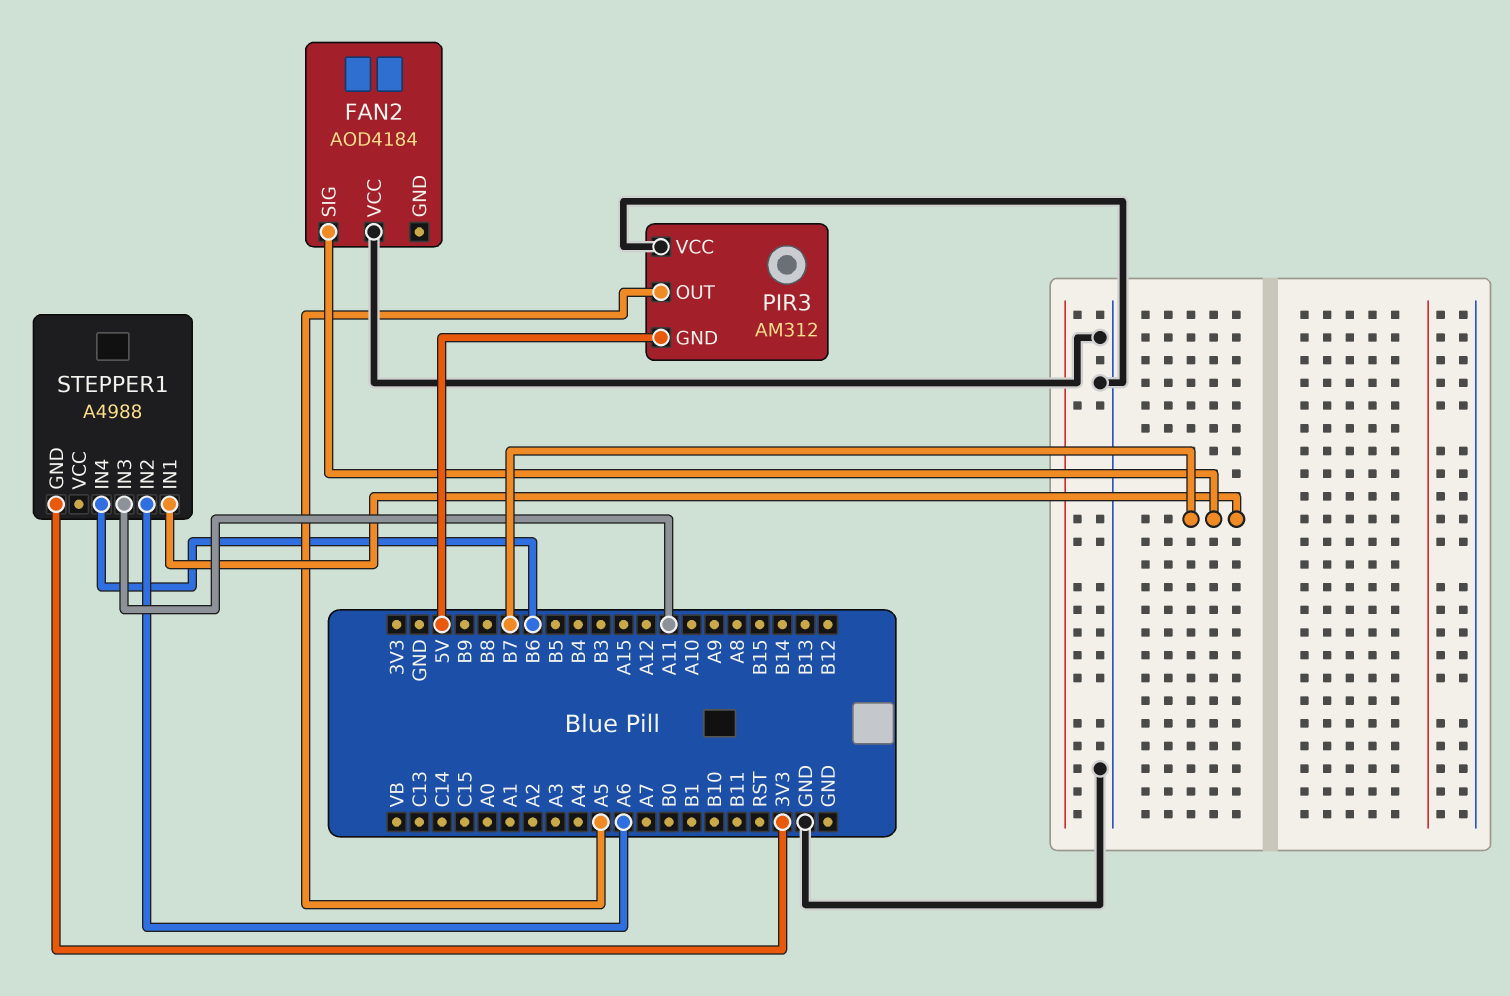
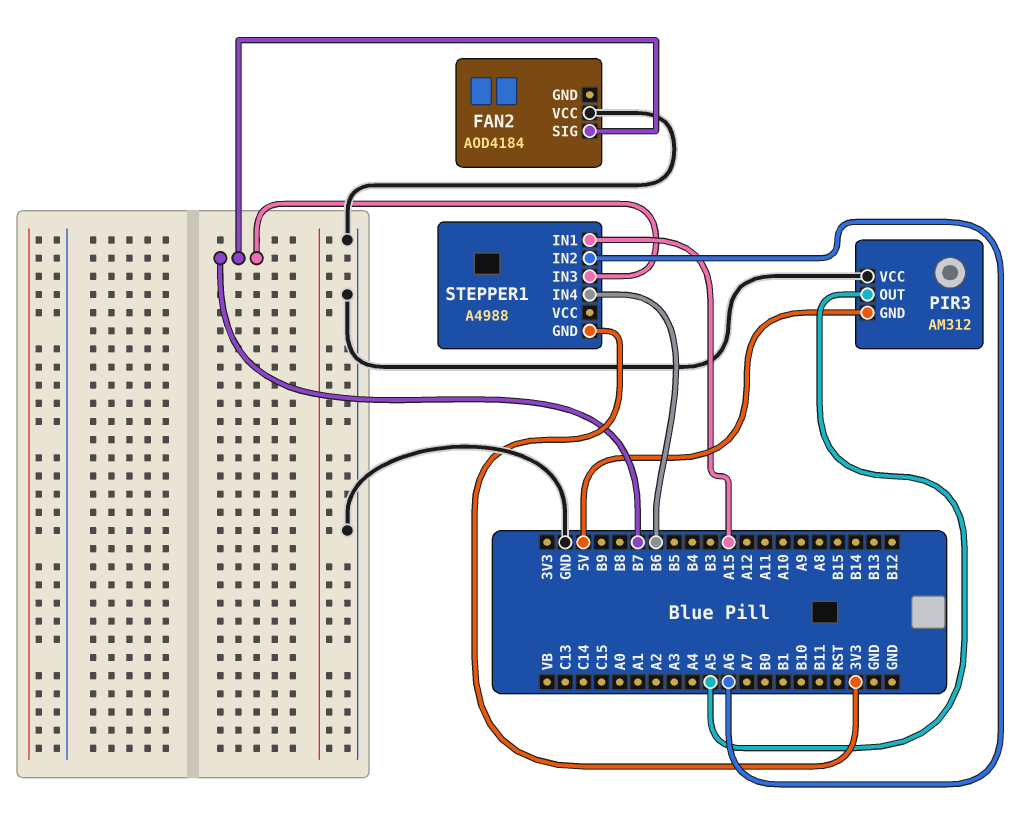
STEPPER1 pin IN1: B7 -> A15
STEPPER1 pin IN3: A11 -> B7

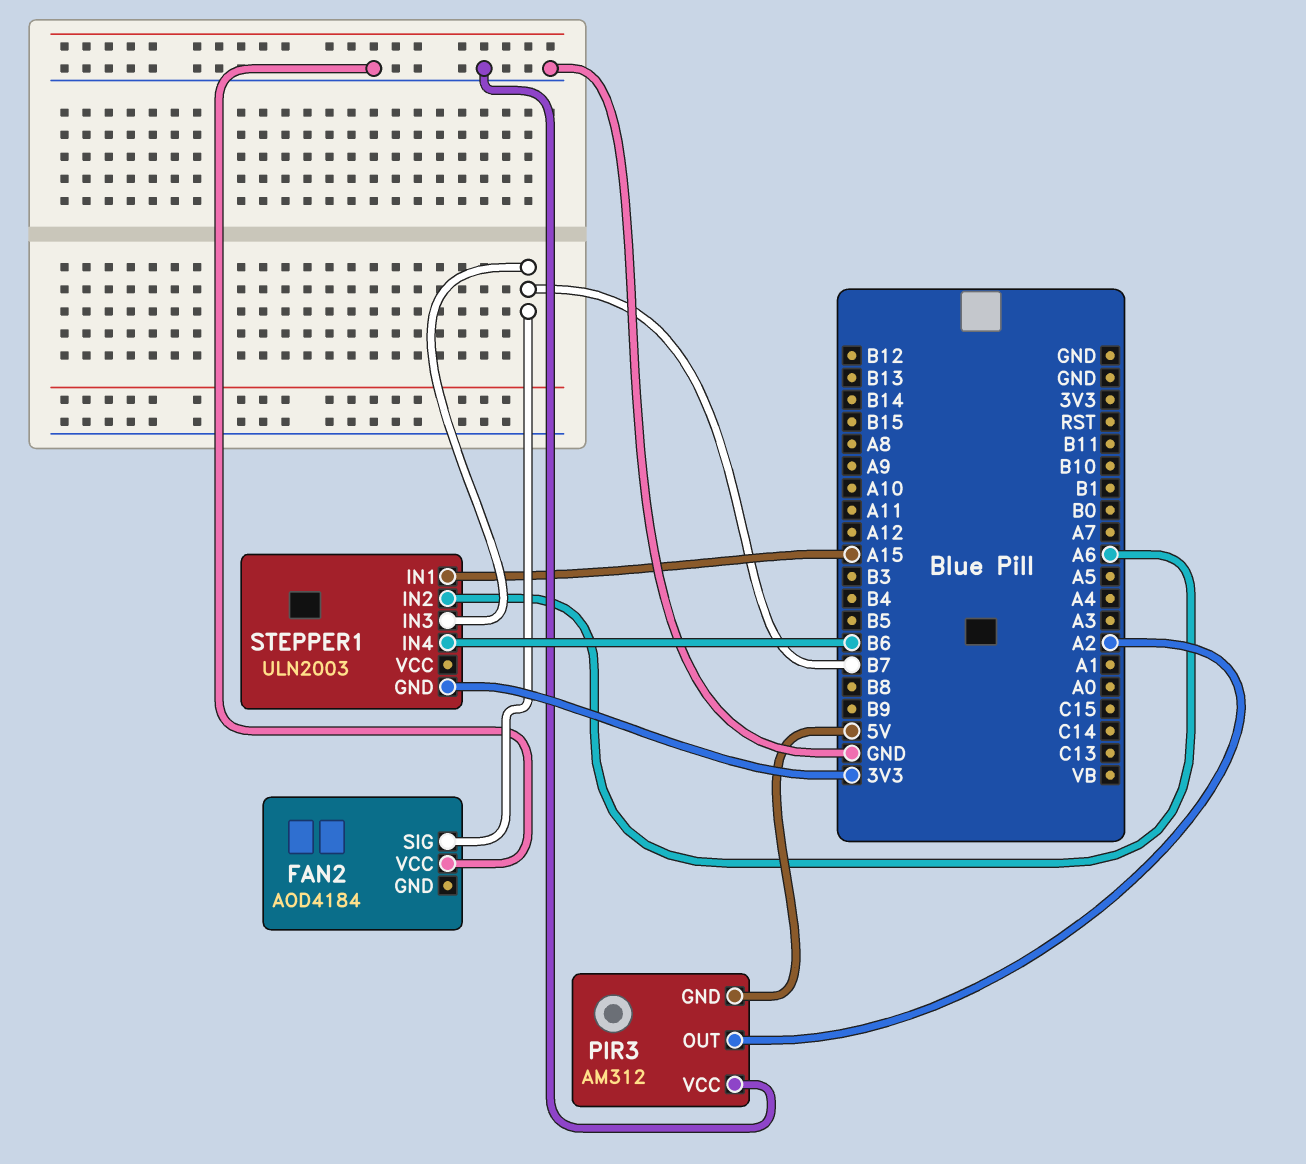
PIR3 pin OUT: A5 -> A2
STEPPER1: A4988 -> ULN2003

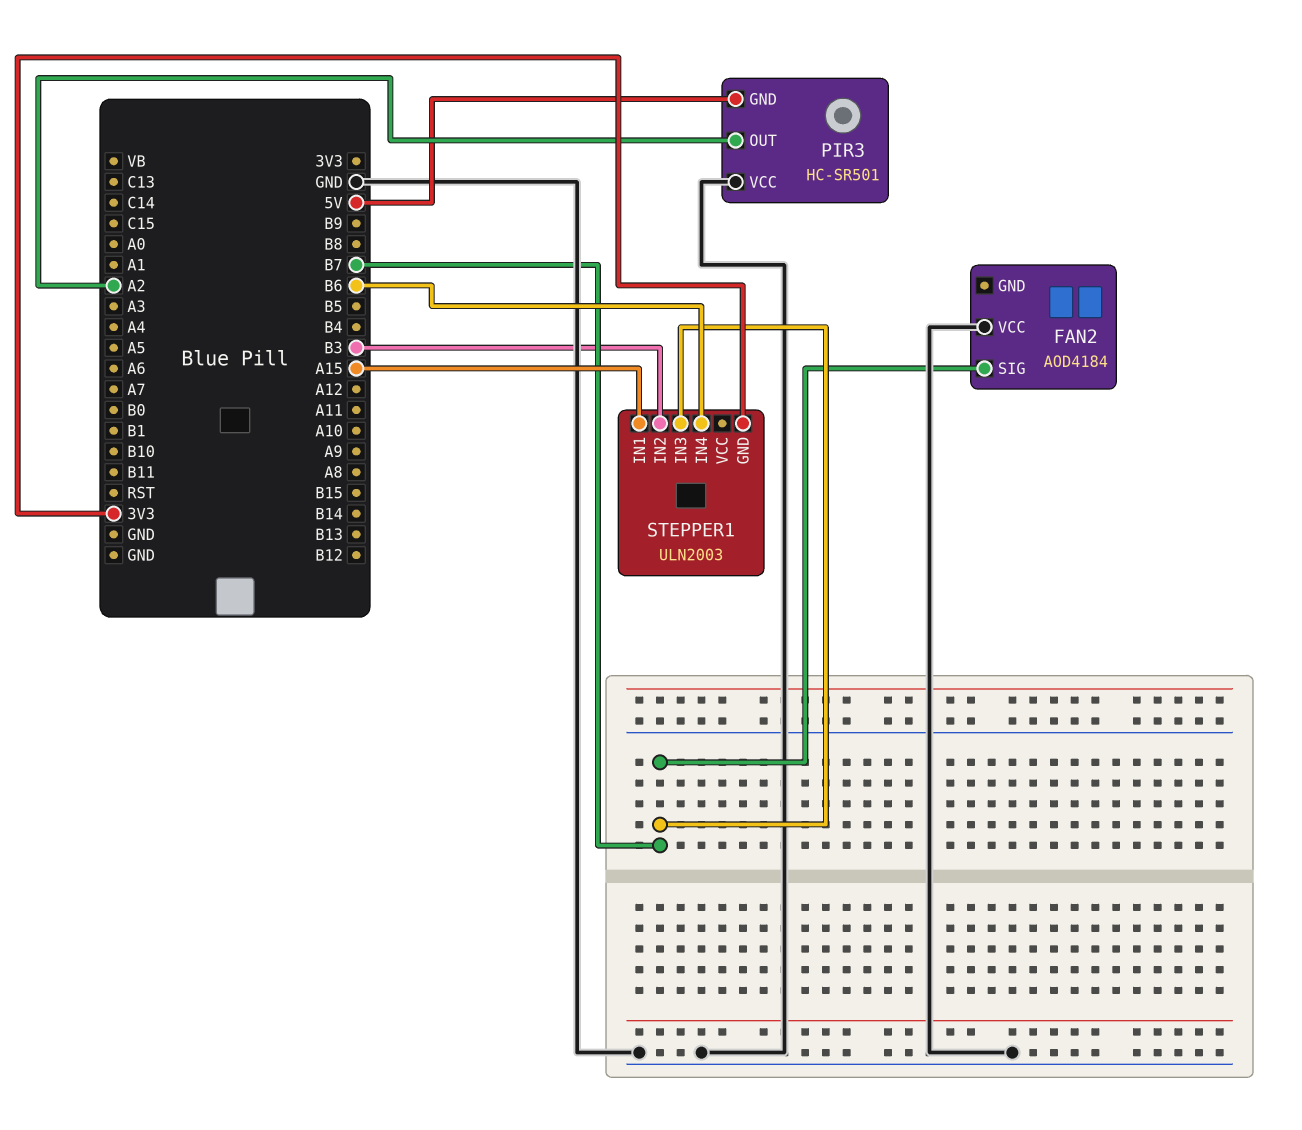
PIR3: AM312 -> HC-SR501
STEPPER1 pin IN2: A6 -> B3

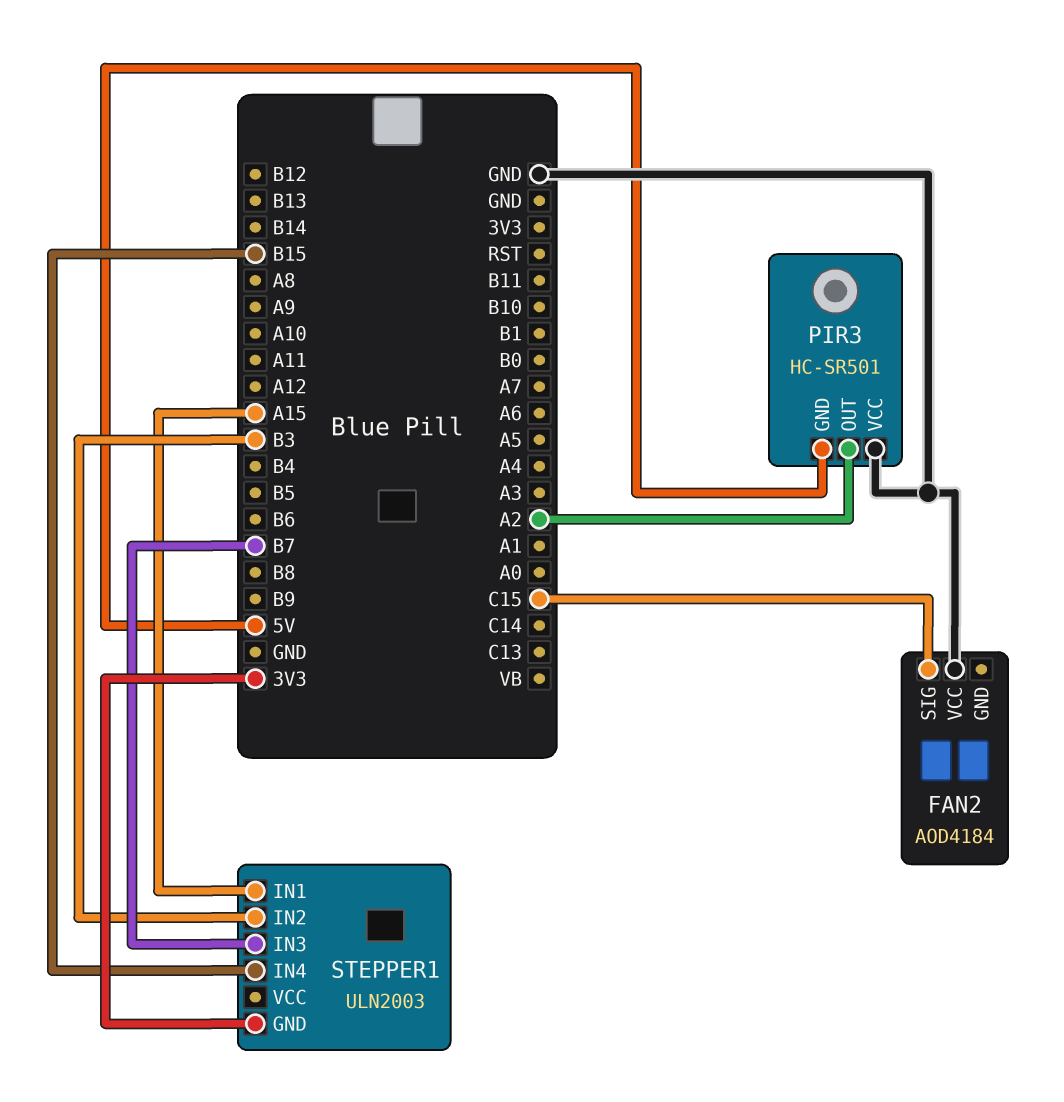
FAN2 pin SIG: B7 -> C15
STEPPER1 pin IN4: B6 -> B15

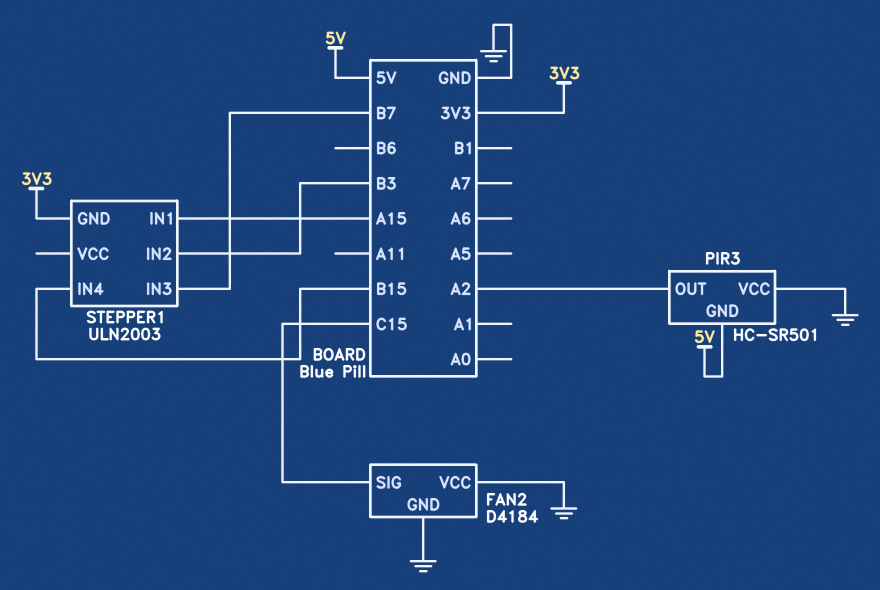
FAN2: AOD4184 -> D4184
FAN2 pin GND: none -> GND

